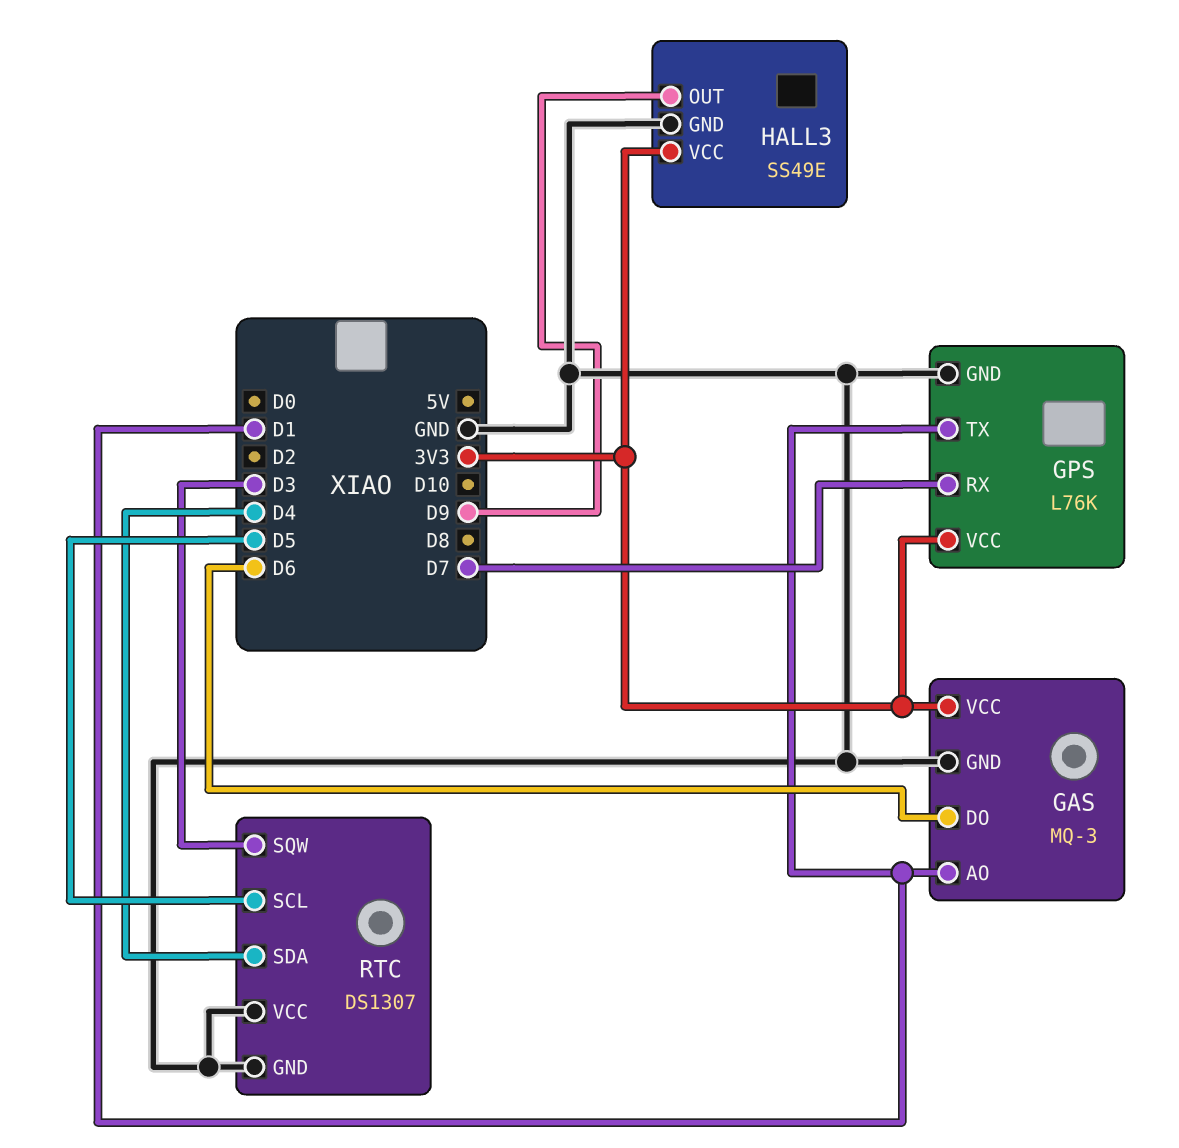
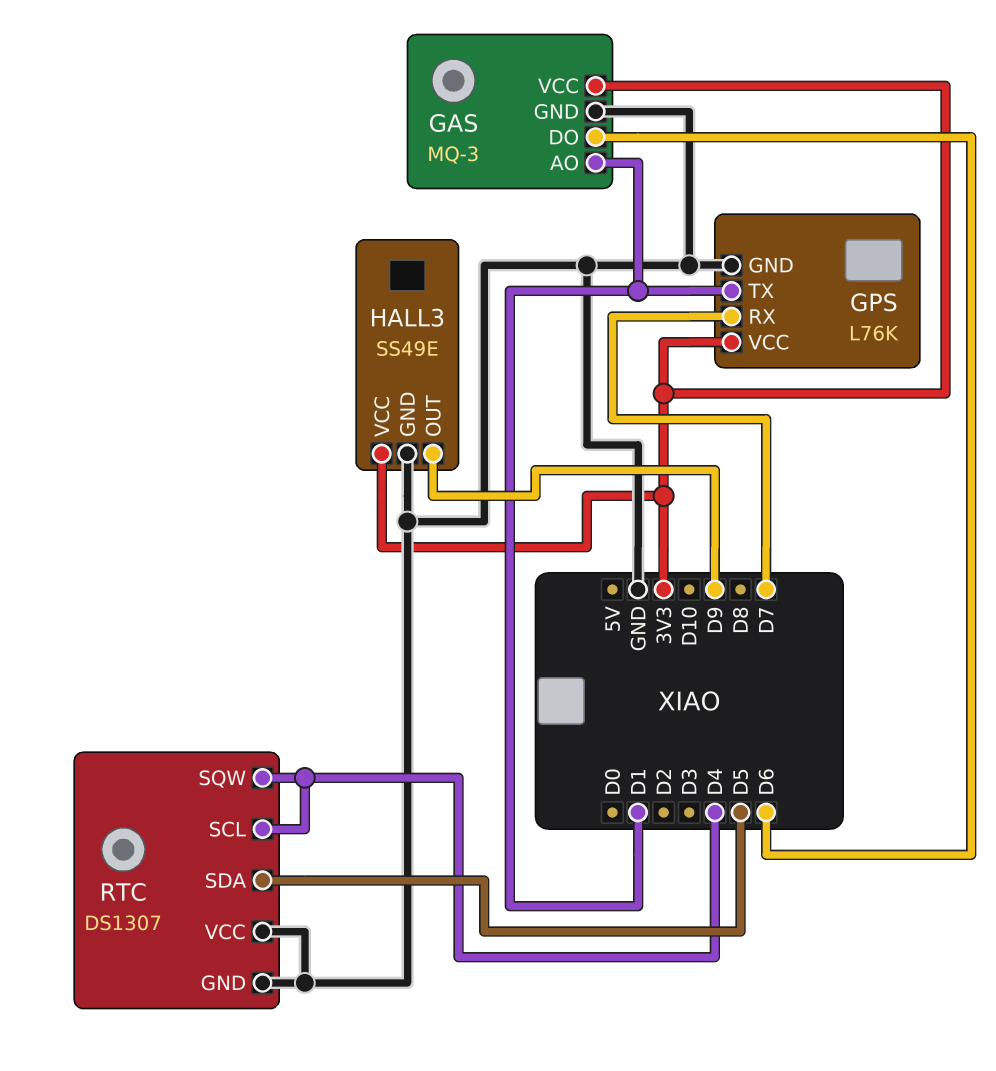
RTC pin SCL: D5 -> D4
RTC pin SDA: D4 -> D5
RTC pin SQW: D3 -> D4

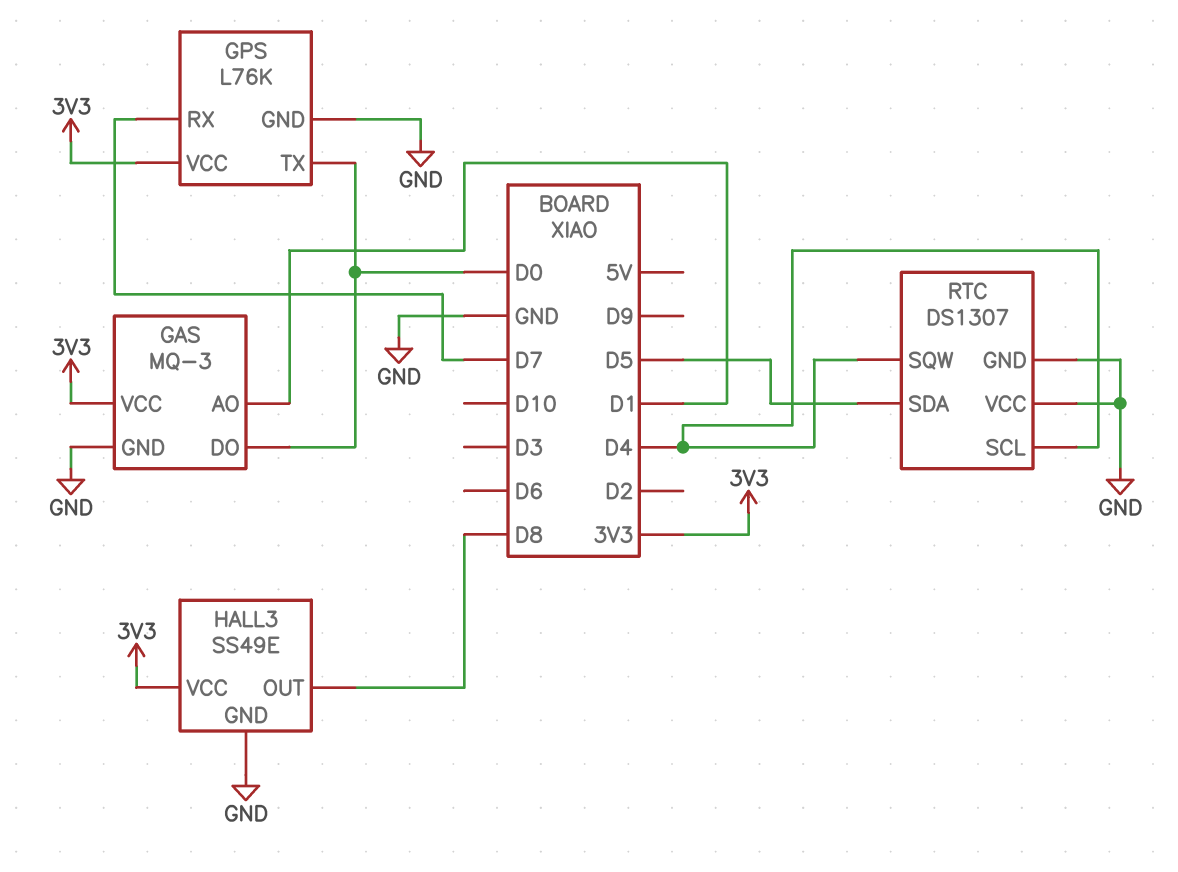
GAS pin DO: D6 -> D0
GPS pin TX: D1 -> D0
HALL3 pin OUT: D9 -> D8

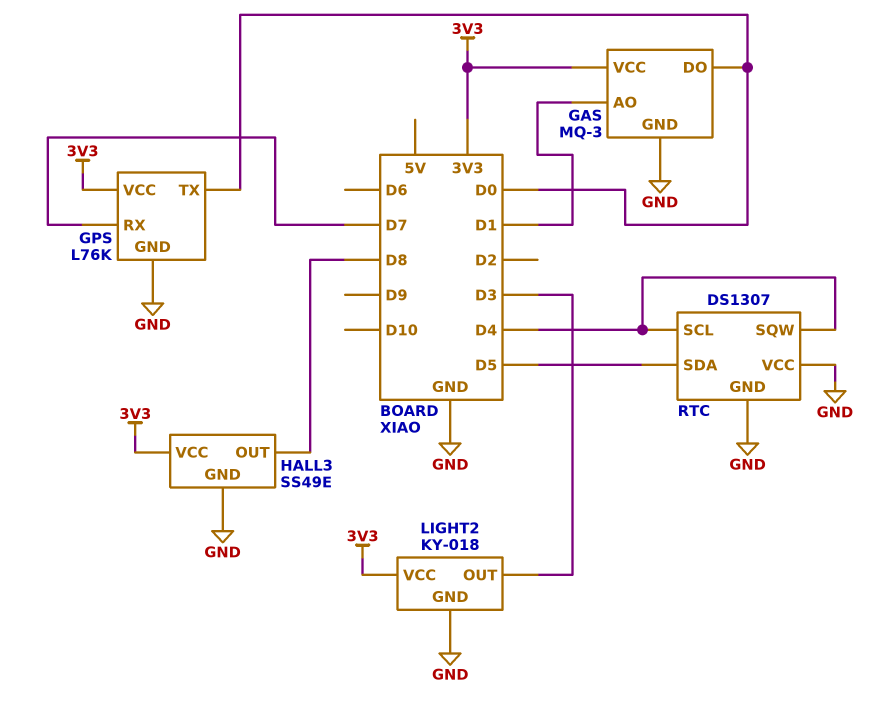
LIGHT2: none -> KY-018
LIGHT2 pin GND: none -> GND
LIGHT2 pin OUT: none -> D3
LIGHT2 pin VCC: none -> 3V3

